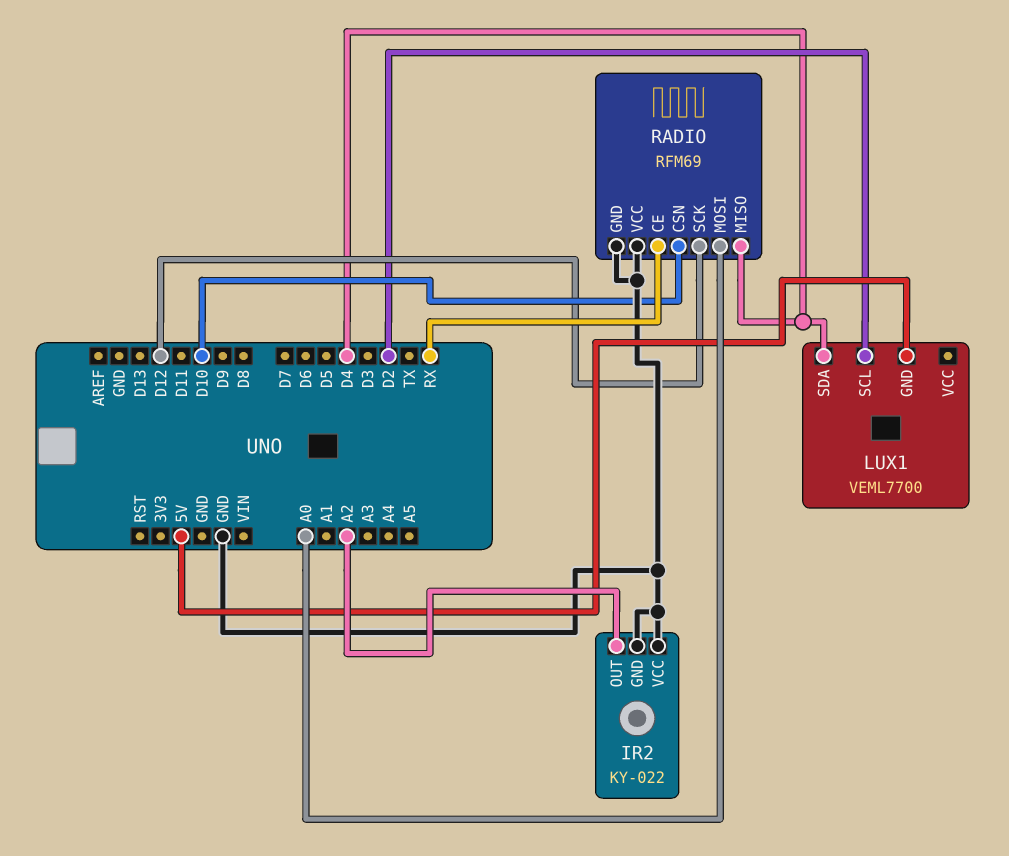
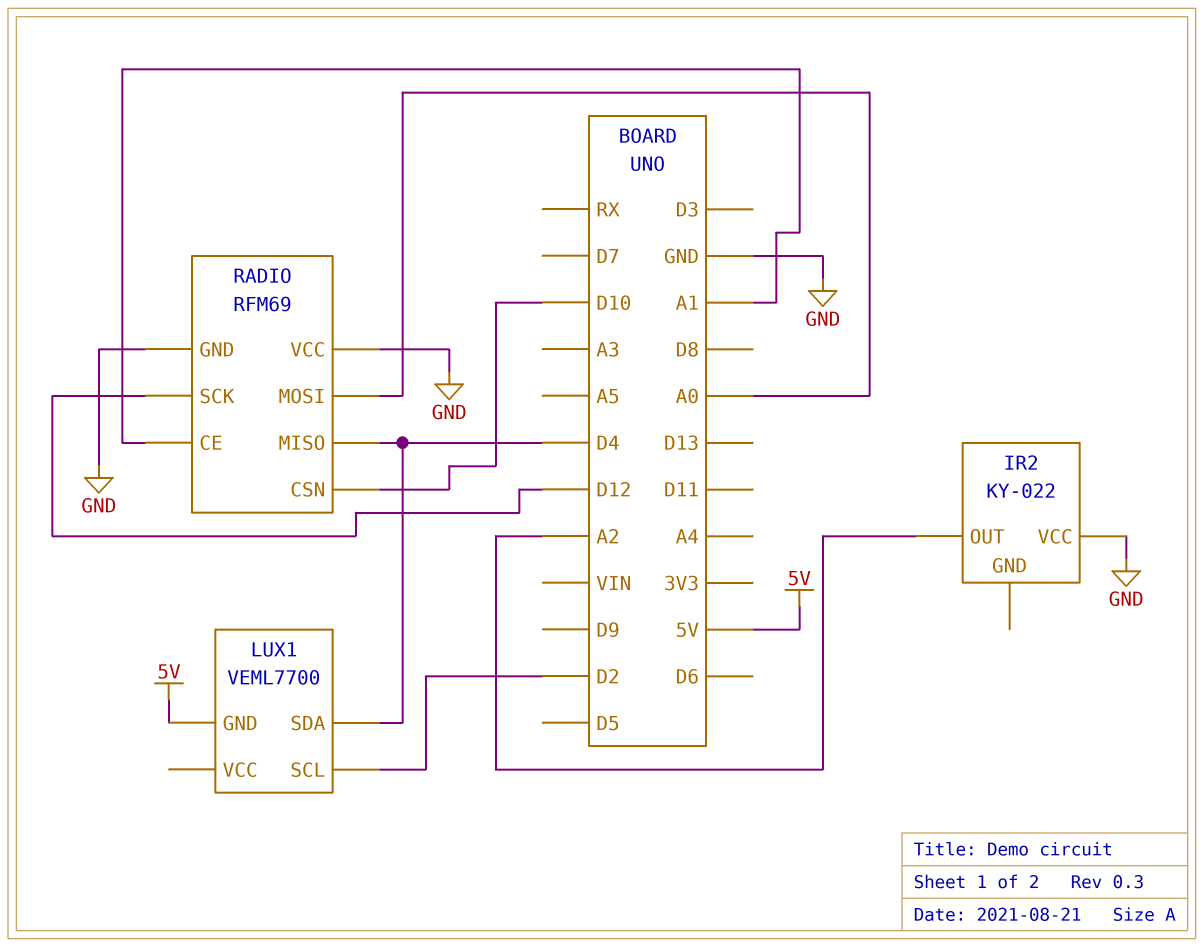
IR2 pin GND: GND -> none
RADIO pin CE: RX -> A1

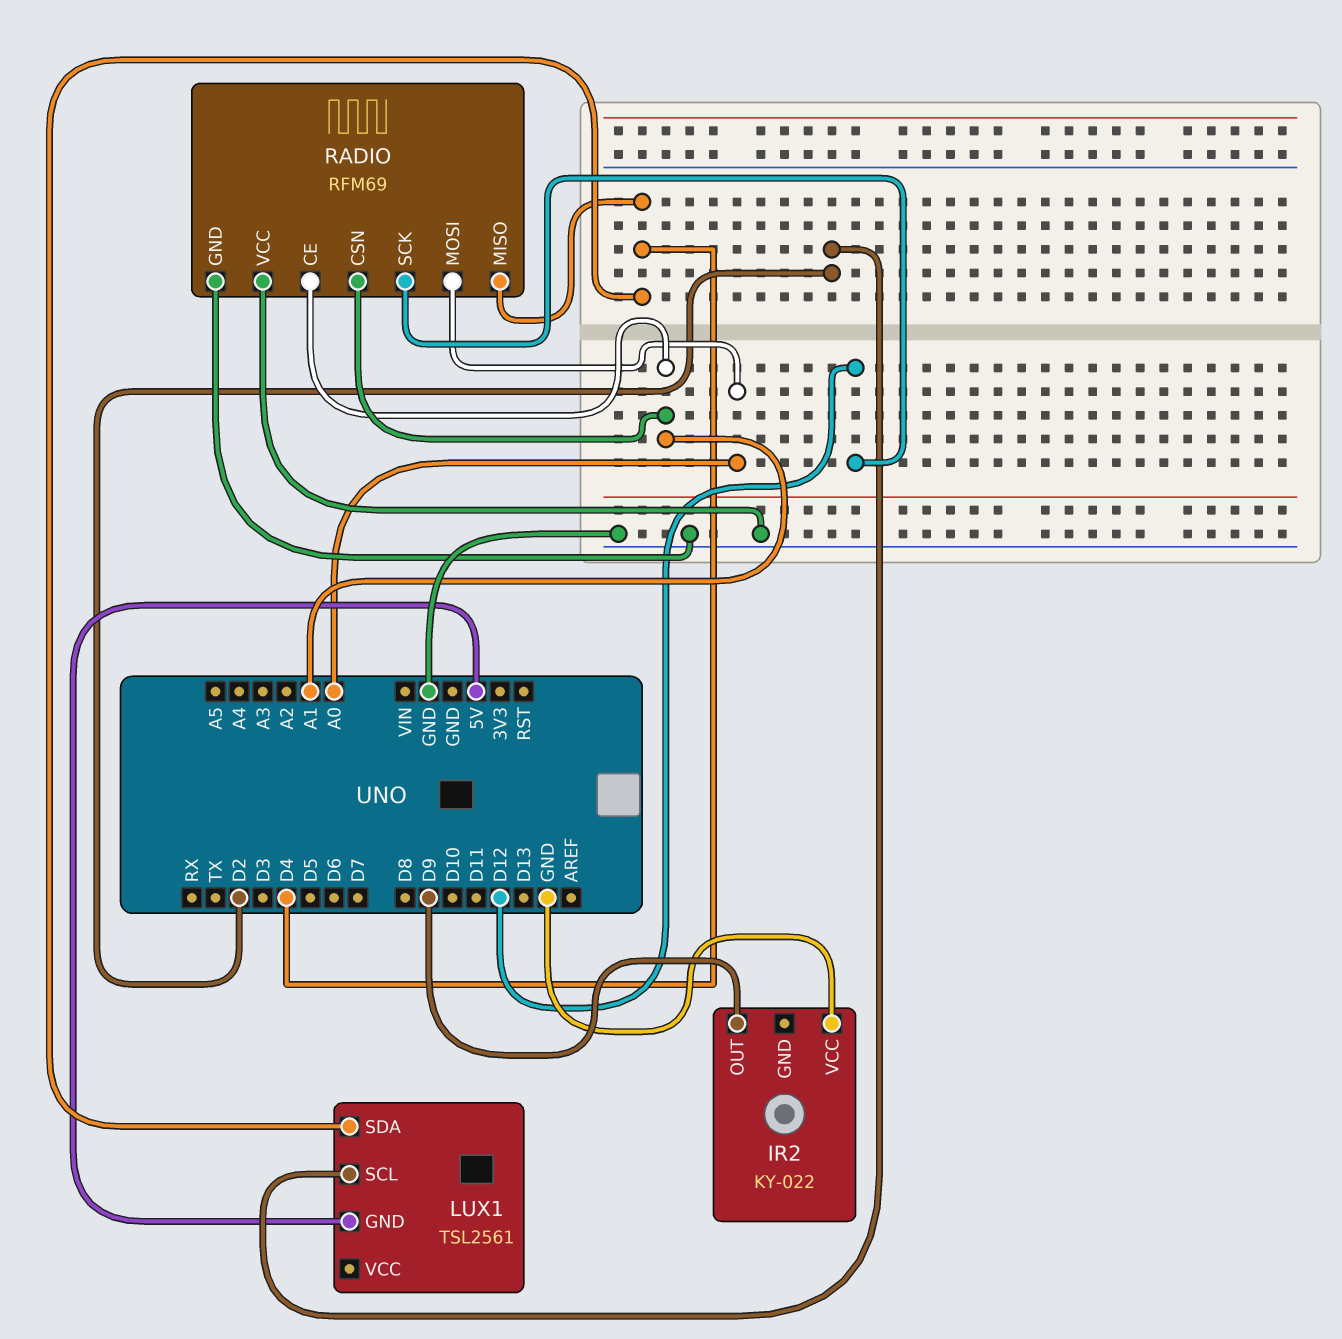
IR2 pin OUT: A2 -> D9
LUX1: VEML7700 -> TSL2561
RADIO pin CSN: D10 -> A1

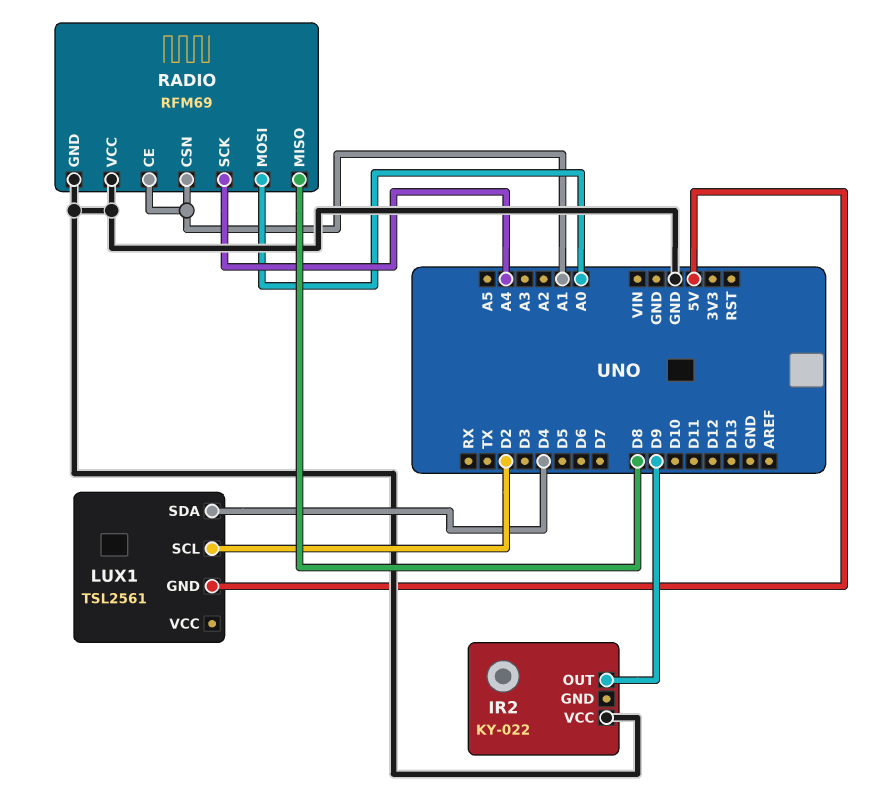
RADIO pin MISO: D4 -> D8
RADIO pin SCK: D12 -> A4

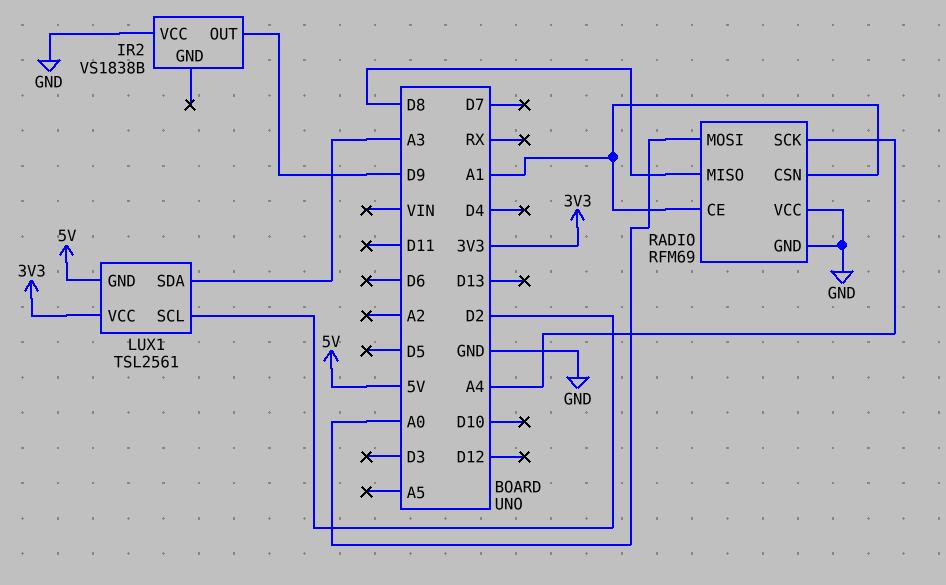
IR2: KY-022 -> VS1838B
LUX1 pin SDA: D4 -> A3
LUX1 pin VCC: none -> 3V3

